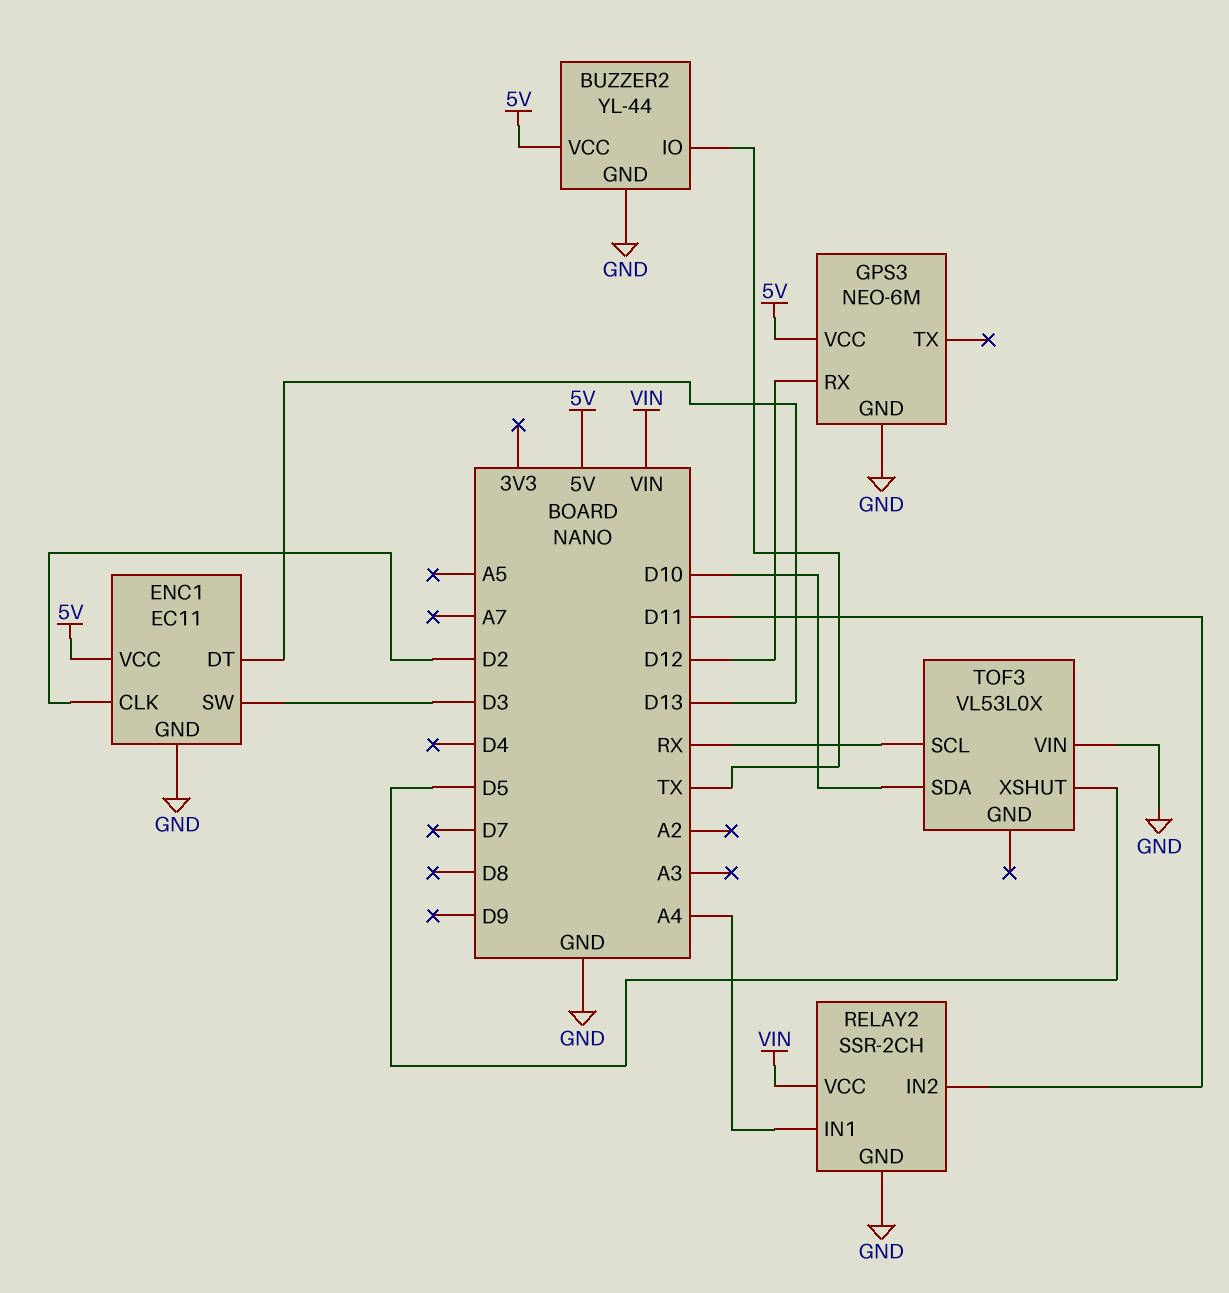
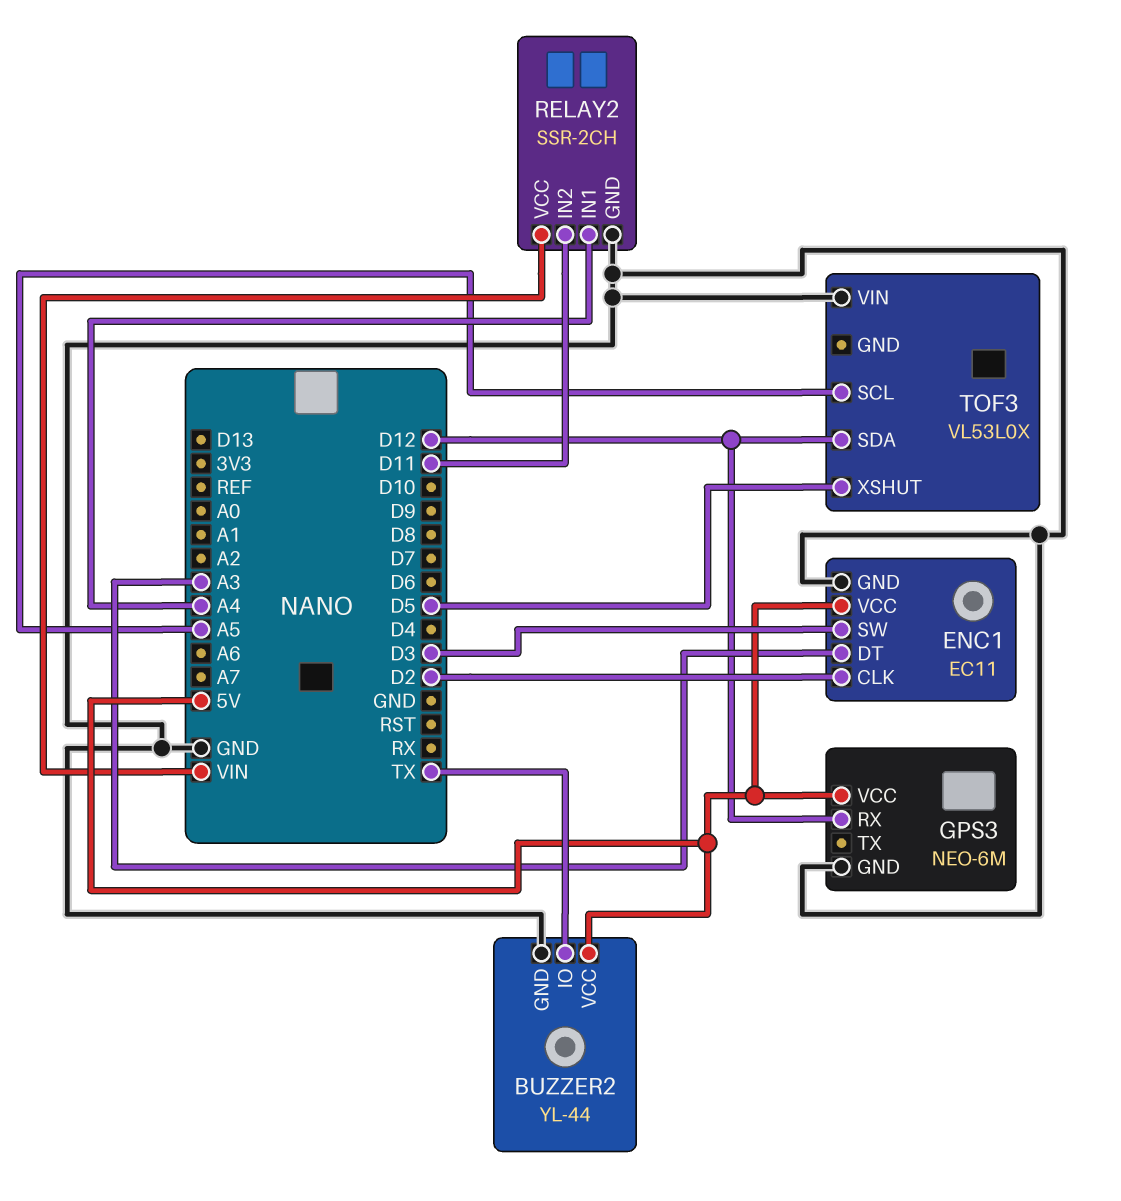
ENC1 pin DT: D13 -> A3
TOF3 pin SCL: RX -> A5
TOF3 pin SDA: D10 -> D12

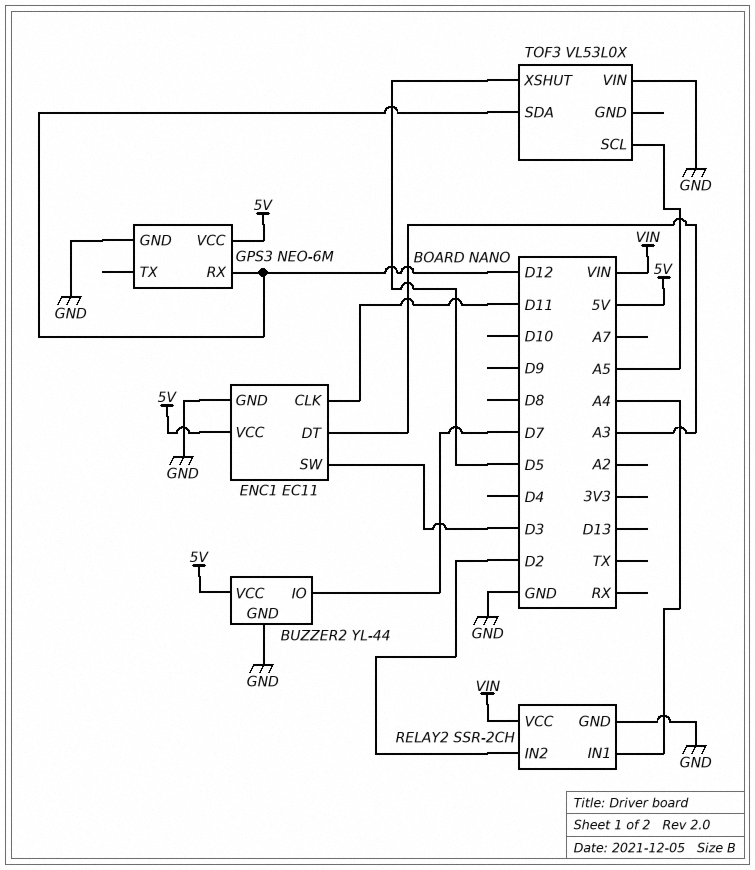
BUZZER2 pin IO: TX -> D7
ENC1 pin CLK: D2 -> D11
RELAY2 pin IN2: D11 -> D2

